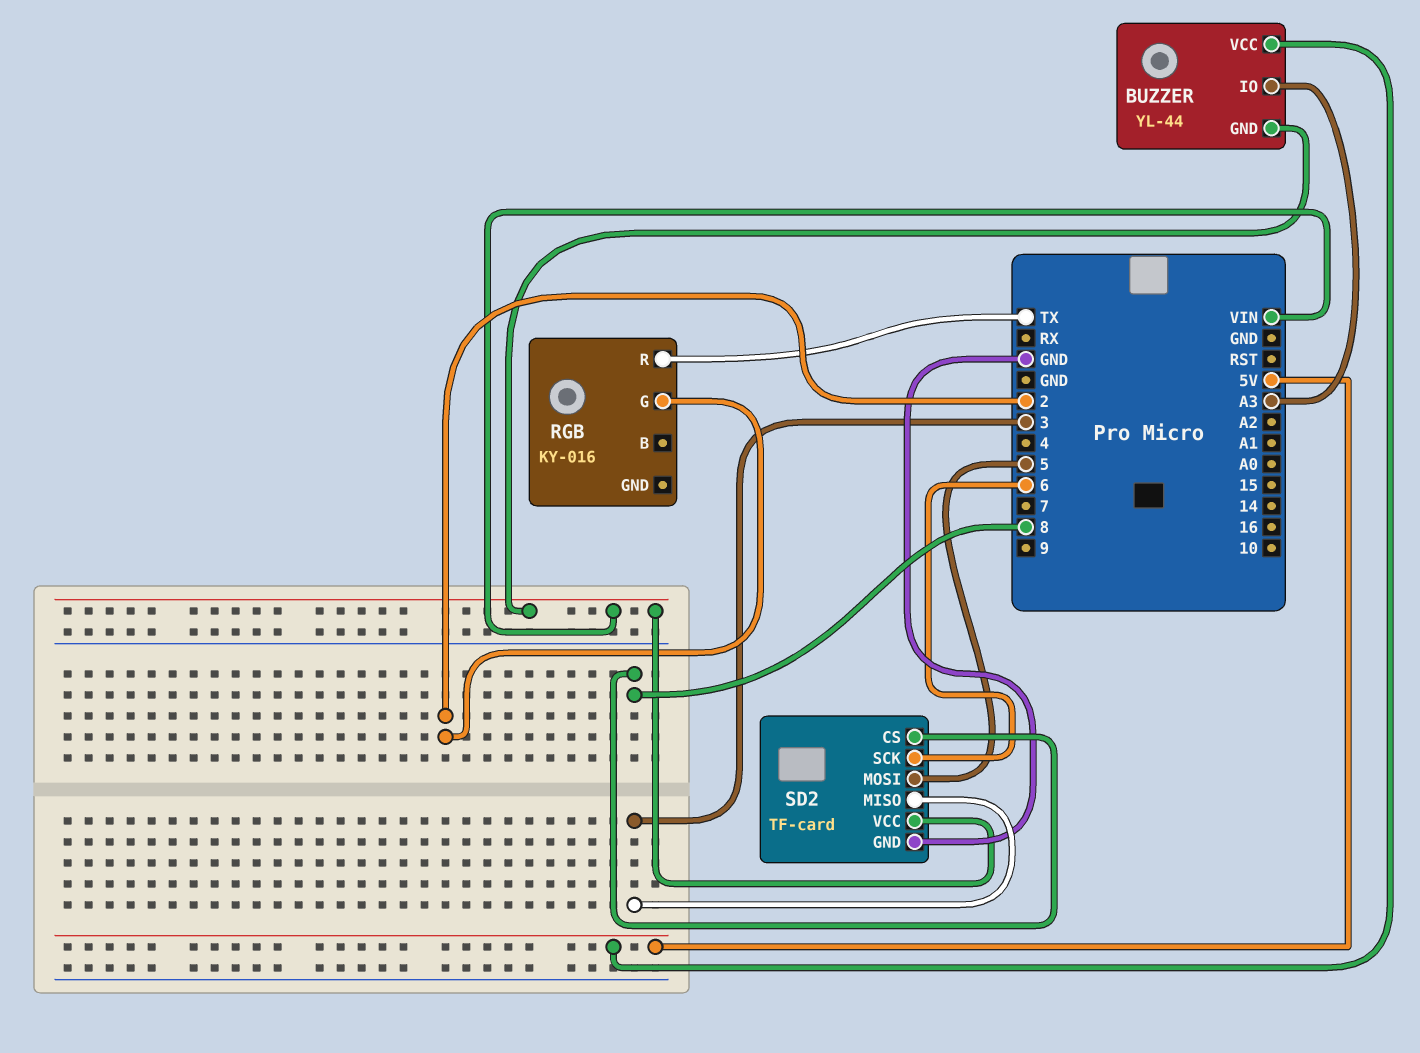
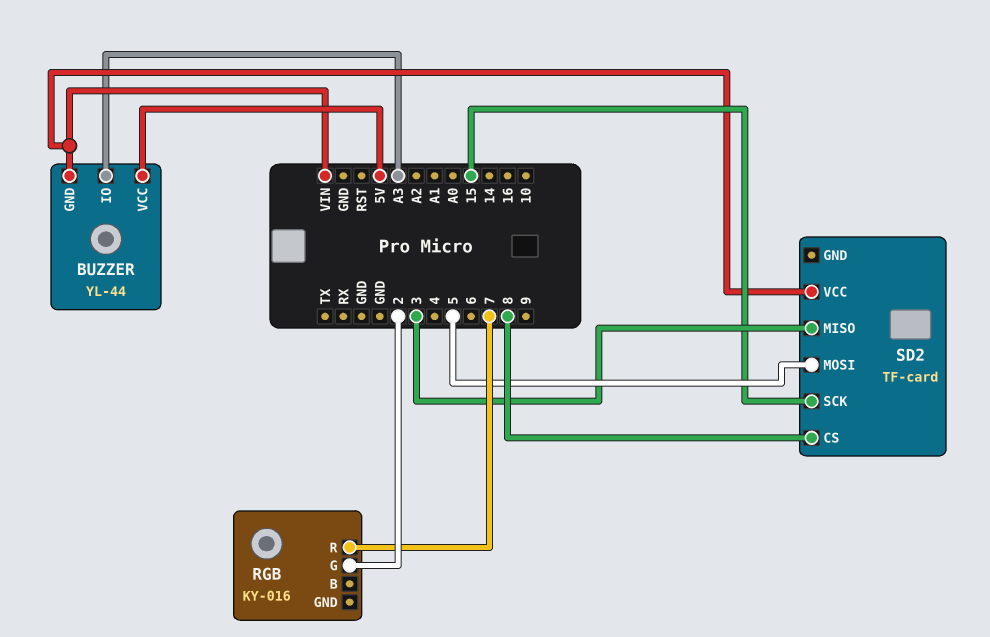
RGB pin R: TX -> 7
SD2 pin GND: GND -> none
SD2 pin SCK: 6 -> 15

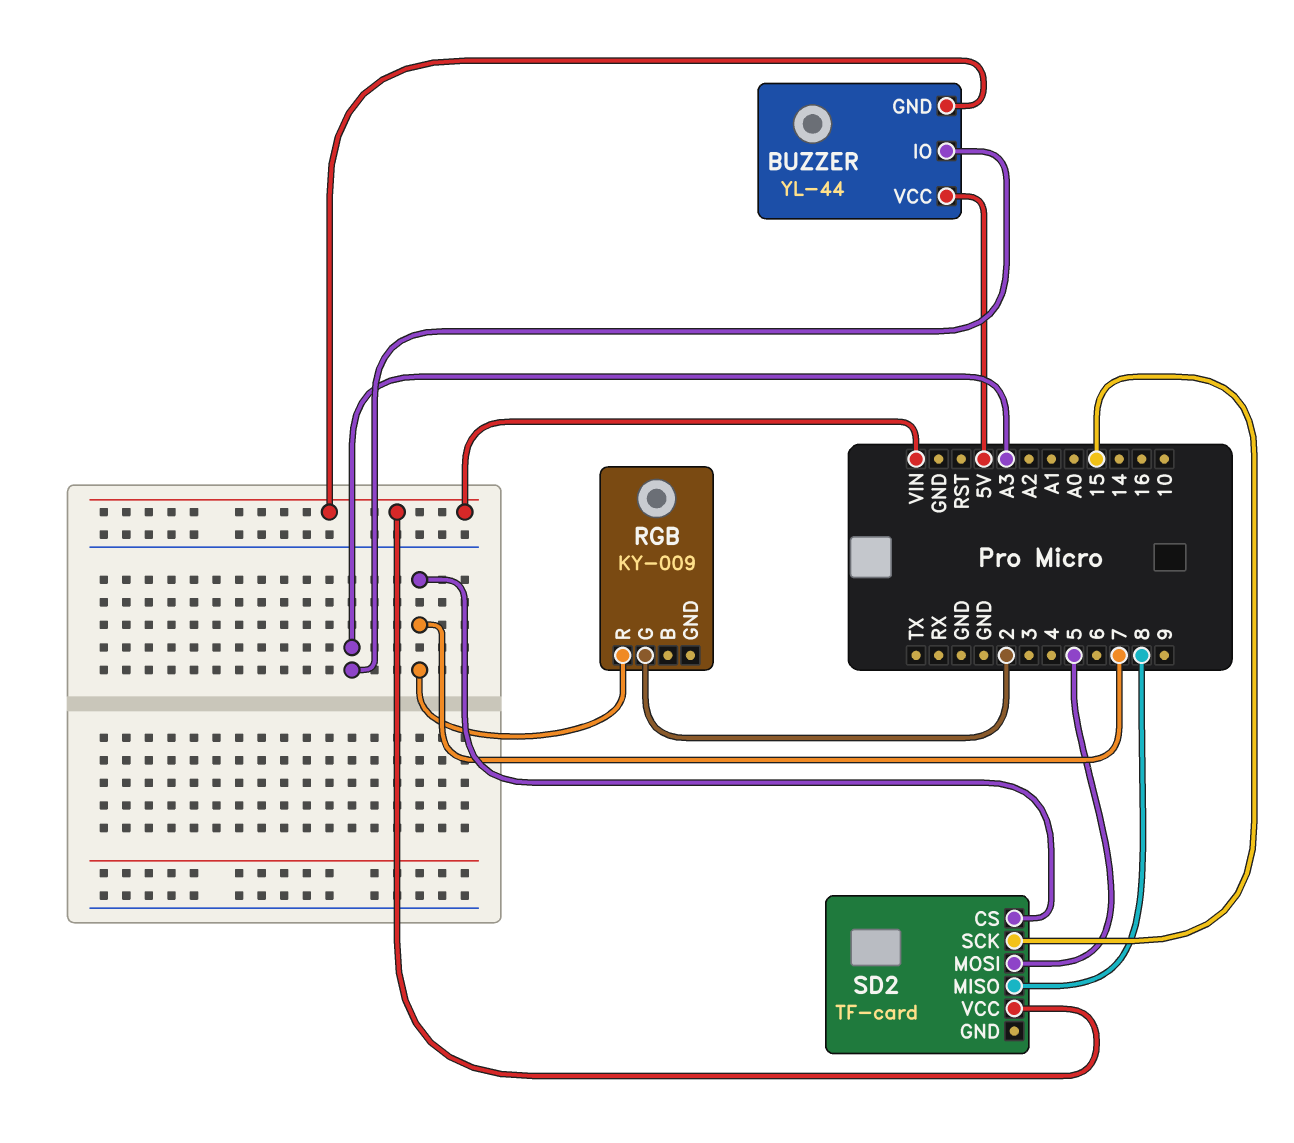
RGB: KY-016 -> KY-009
SD2 pin CS: 8 -> 7
SD2 pin MISO: 3 -> 8

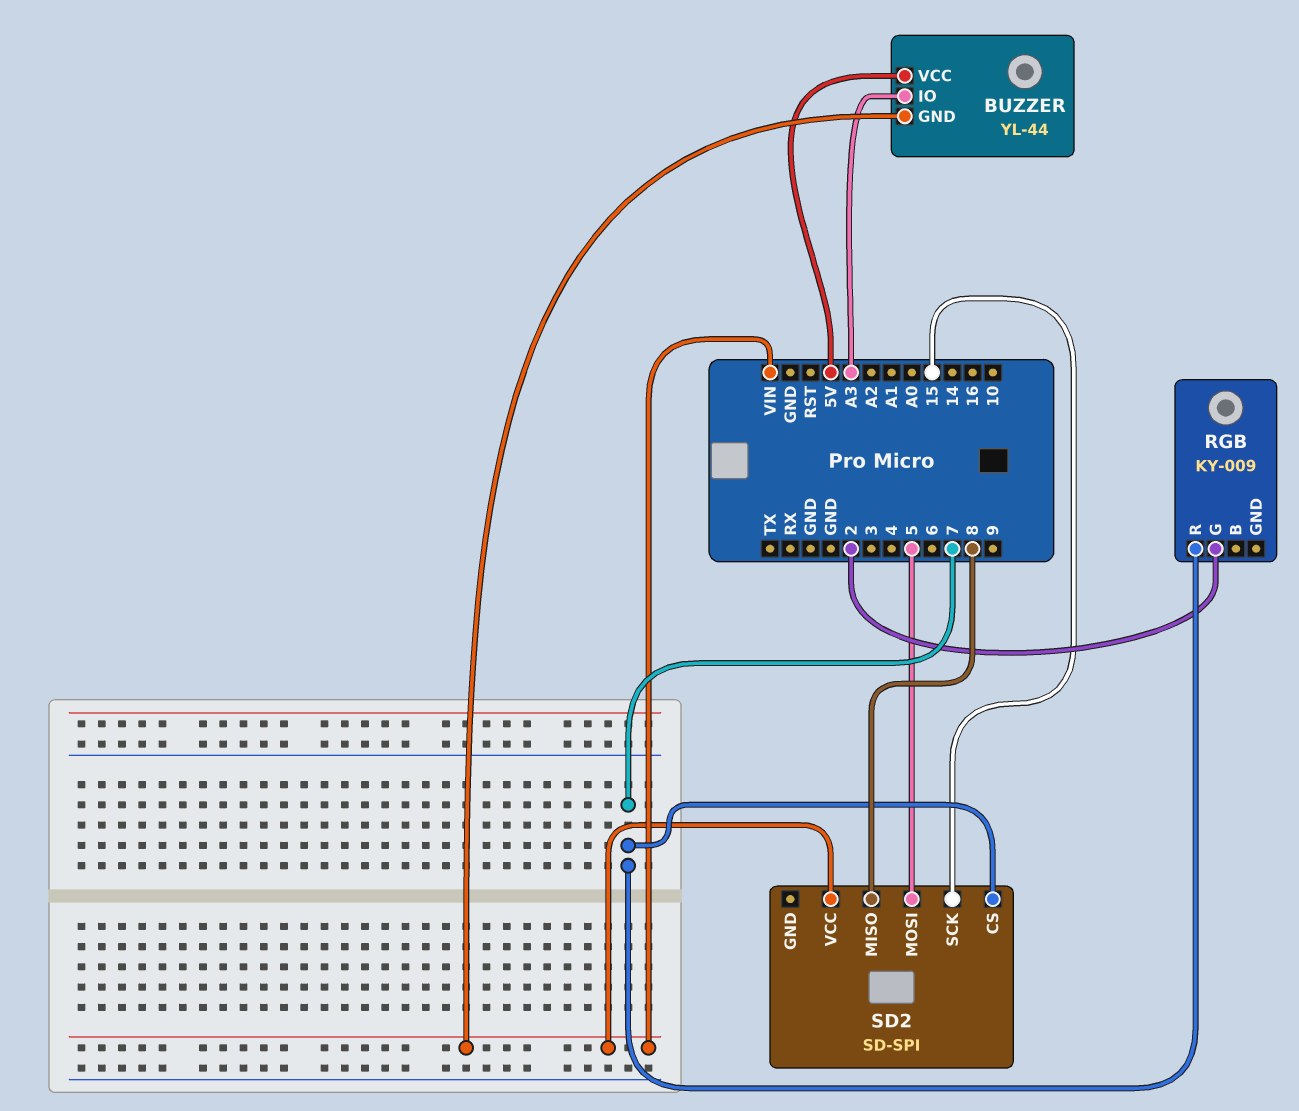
SD2: TF-card -> SD-SPI

